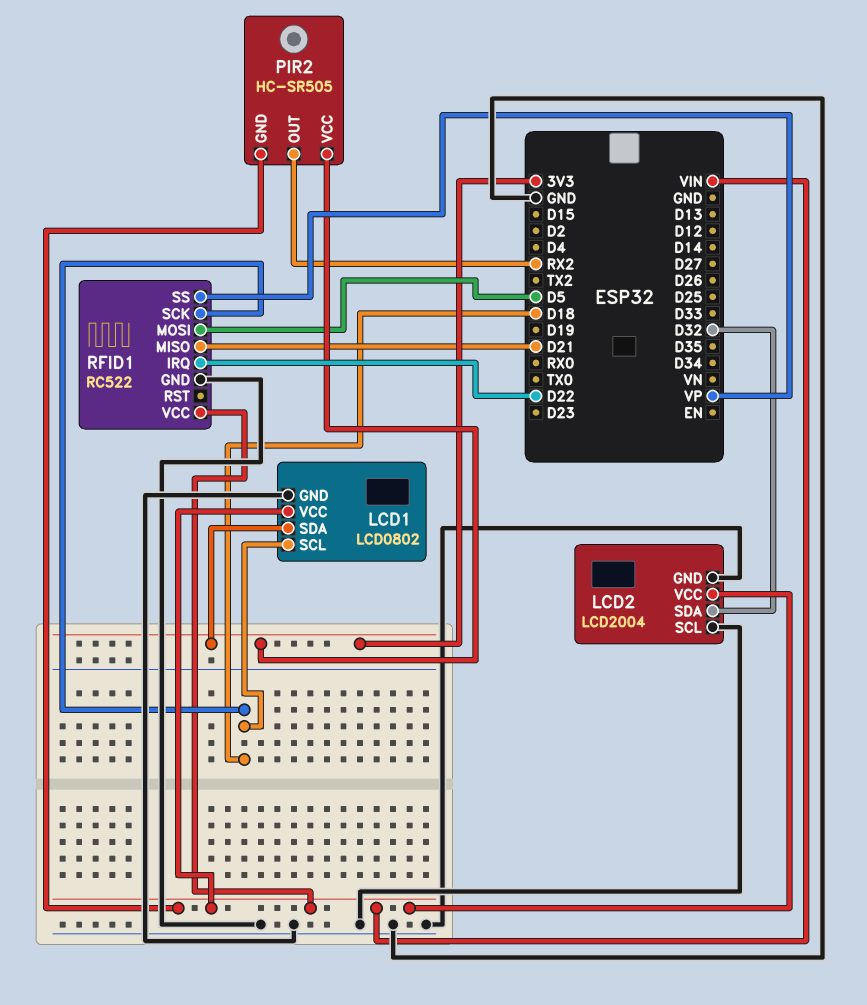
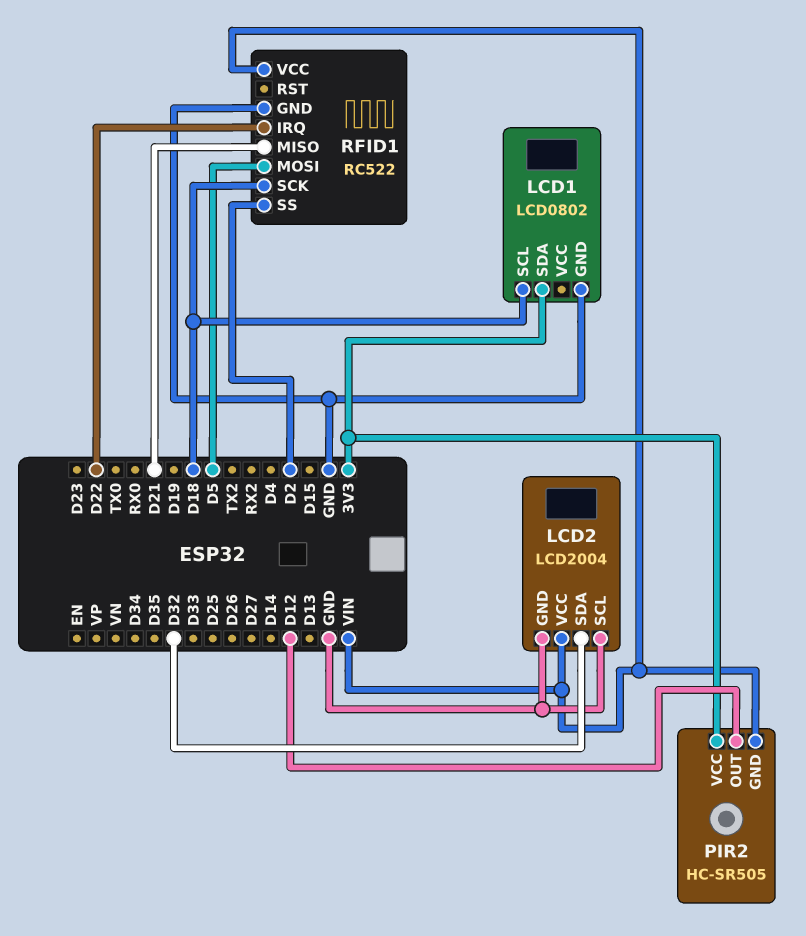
LCD1 pin VCC: VIN -> none
PIR2 pin OUT: RX2 -> D12
RFID1 pin SS: VP -> D2

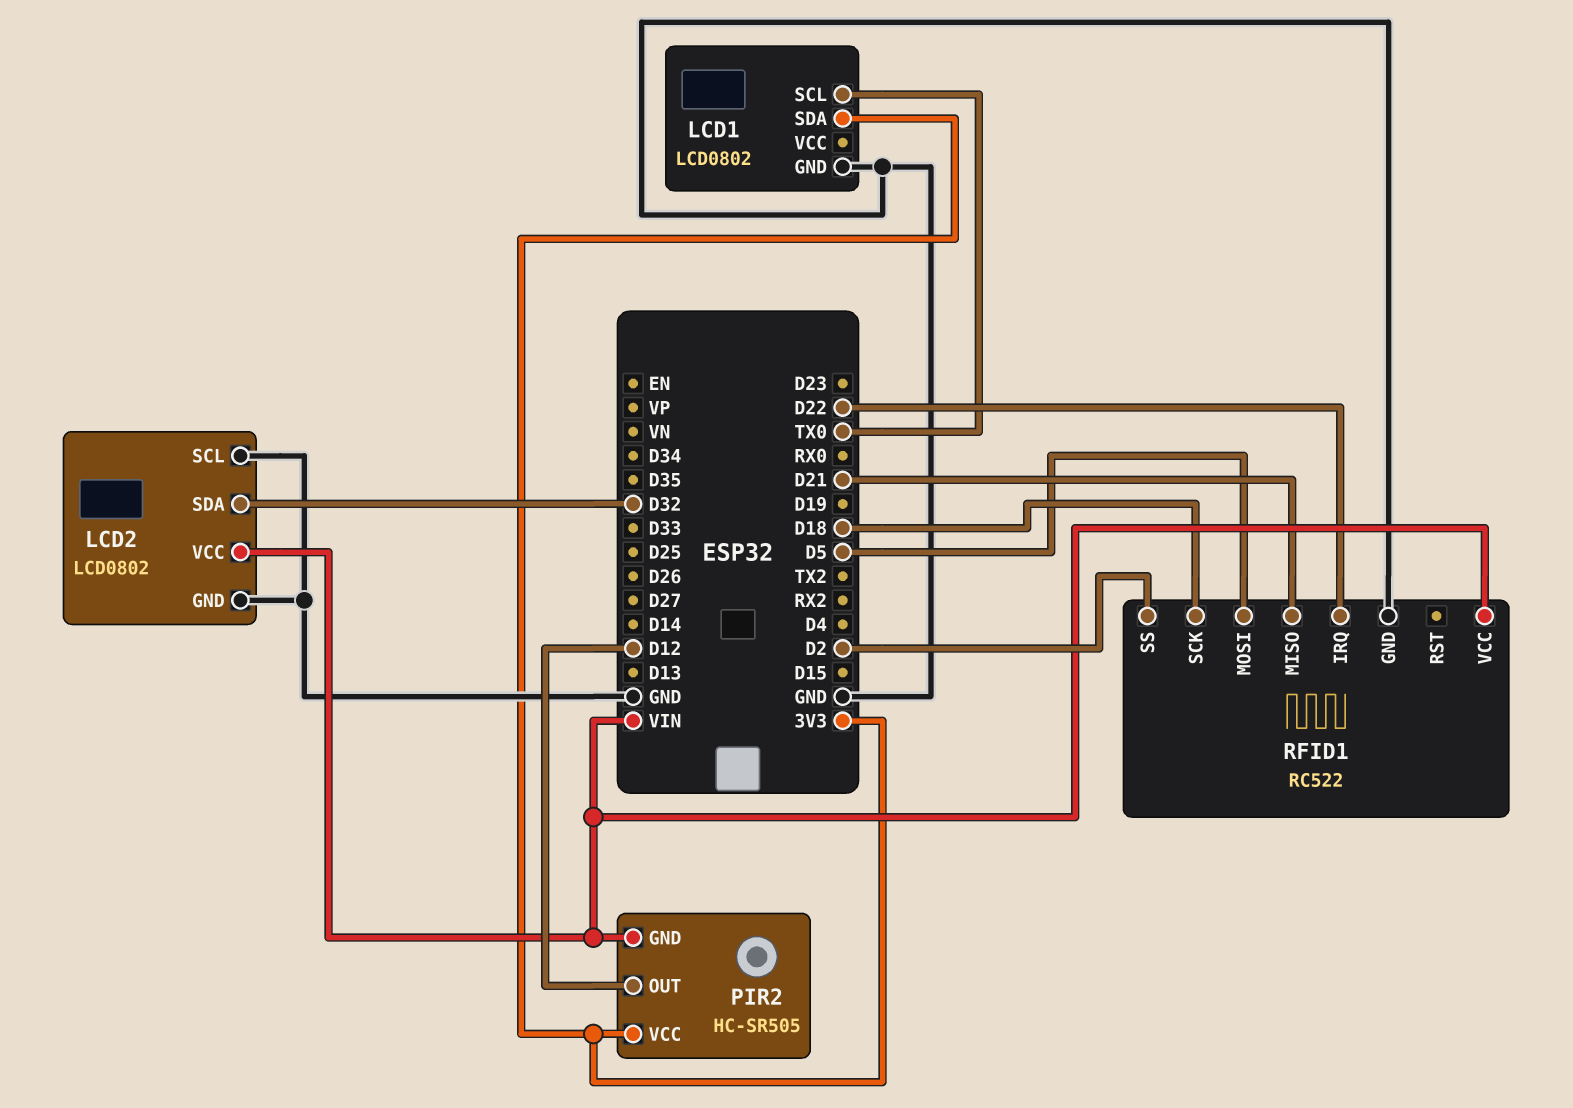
LCD1 pin SCL: D18 -> TX0
LCD2: LCD2004 -> LCD0802

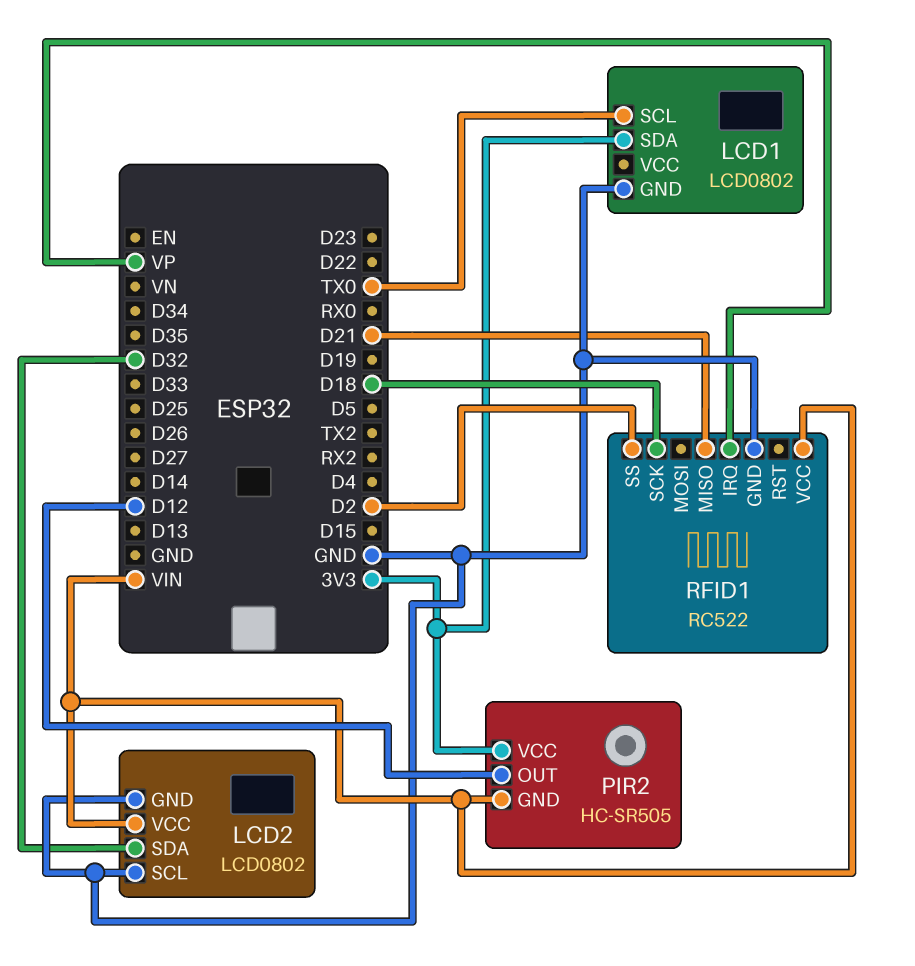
RFID1 pin IRQ: D22 -> VP
RFID1 pin MOSI: D5 -> none

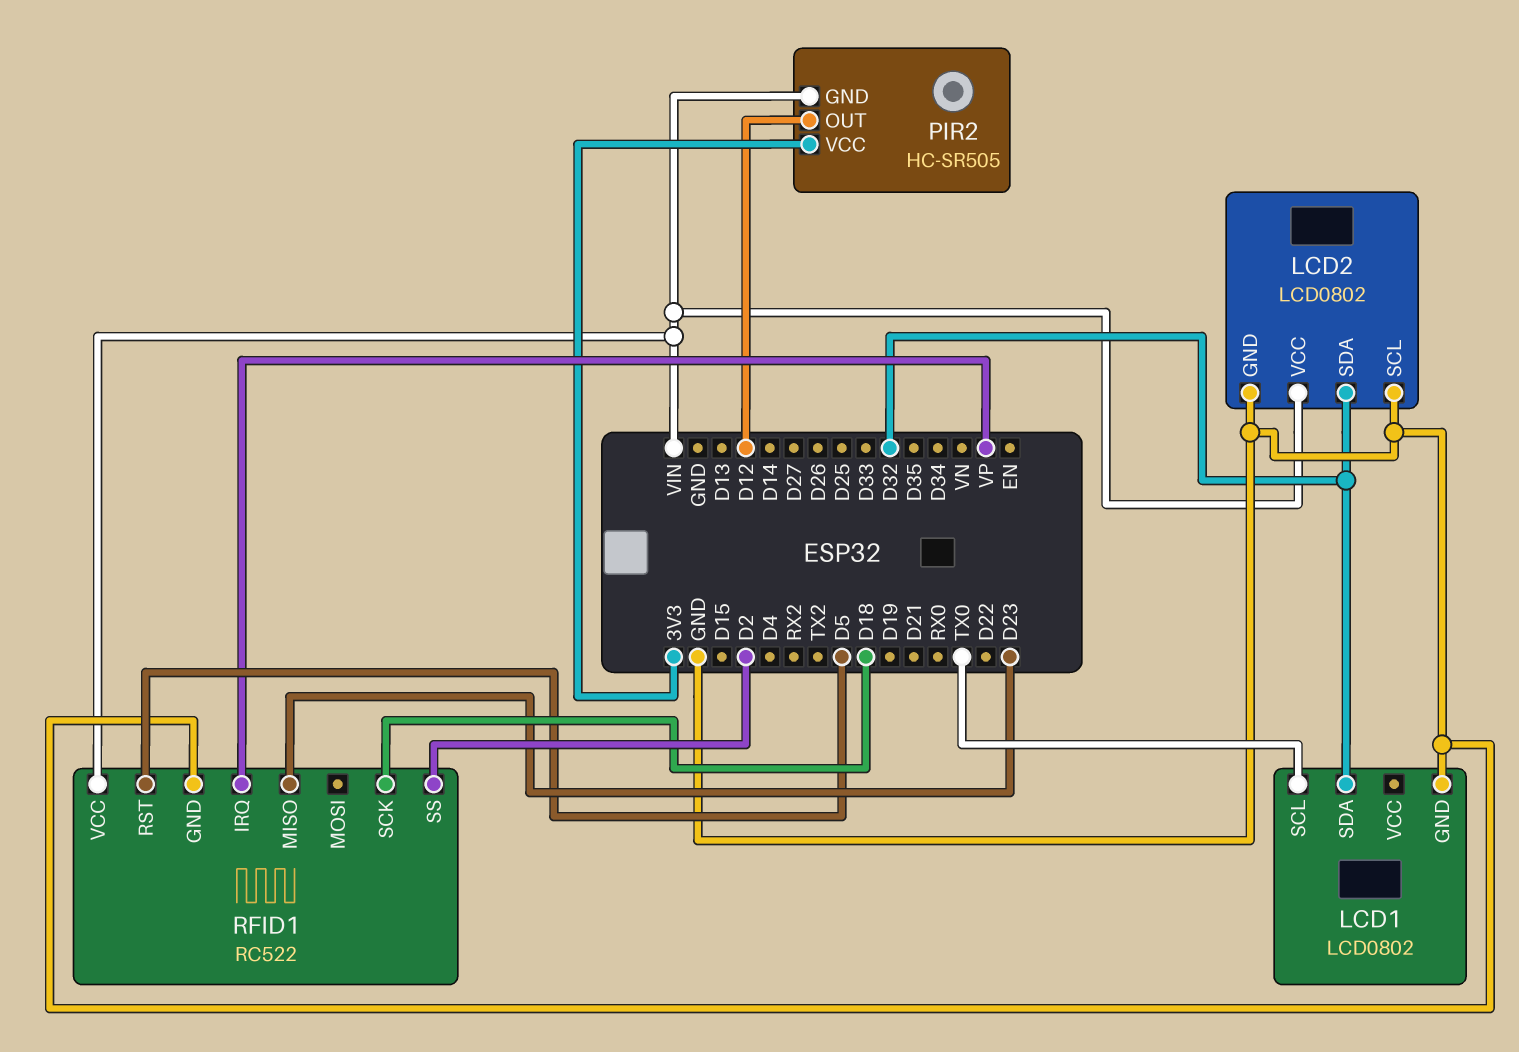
LCD1 pin SDA: 3V3 -> D32
RFID1 pin MISO: D21 -> D23
RFID1 pin RST: none -> D5

